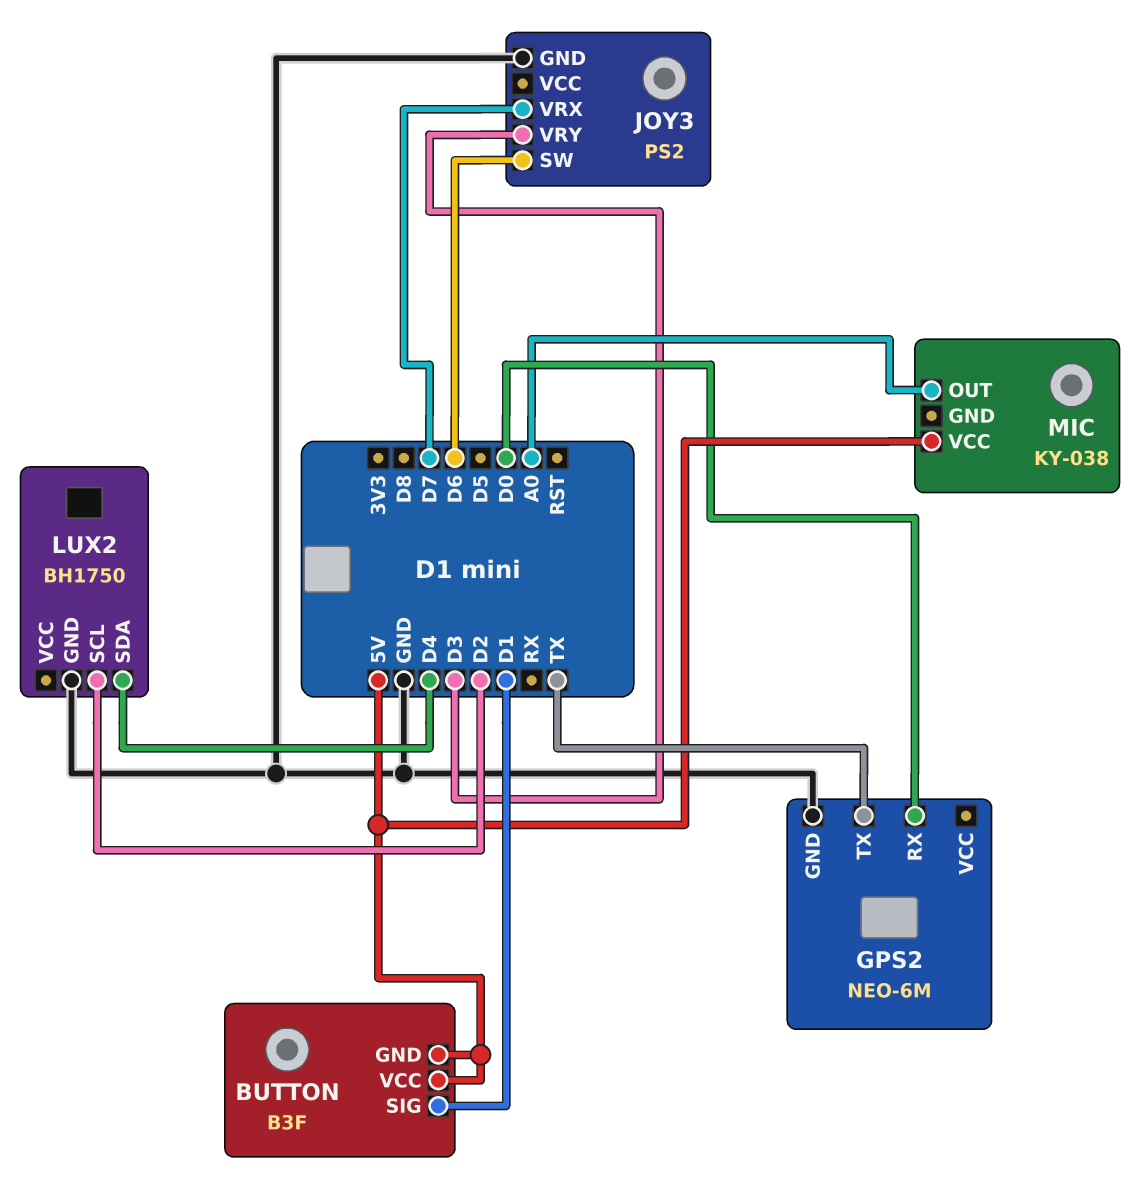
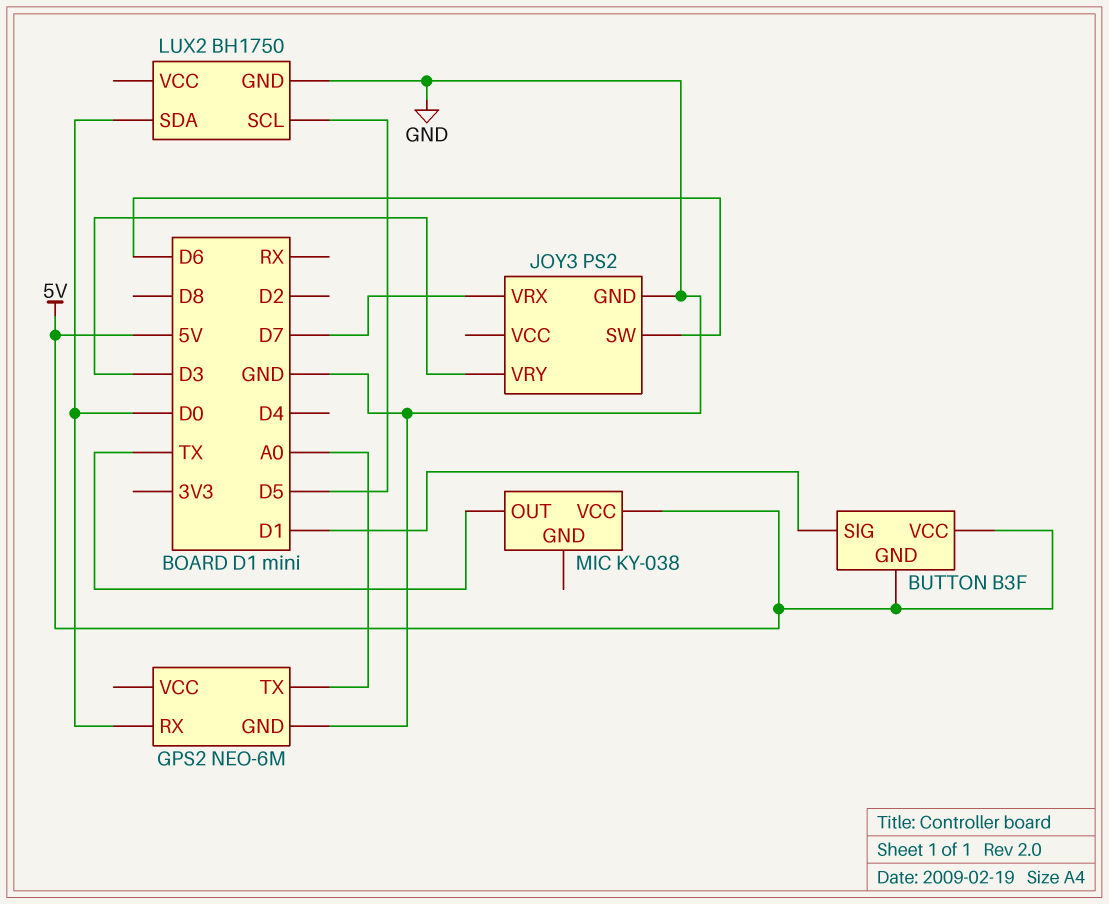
GPS2 pin TX: TX -> A0
LUX2 pin SCL: D2 -> D5
LUX2 pin SDA: D4 -> D0
MIC pin OUT: A0 -> TX

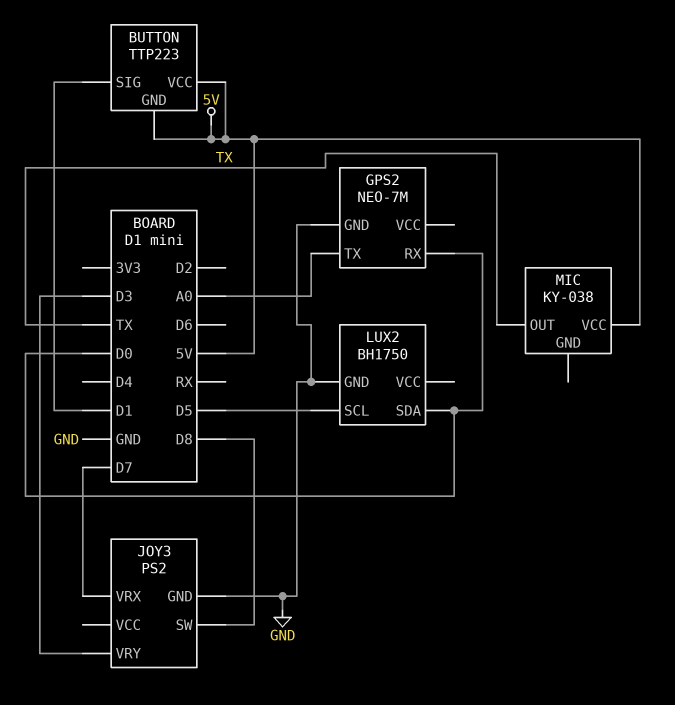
BUTTON: B3F -> TTP223
GPS2: NEO-6M -> NEO-7M
JOY3 pin SW: D6 -> D8

